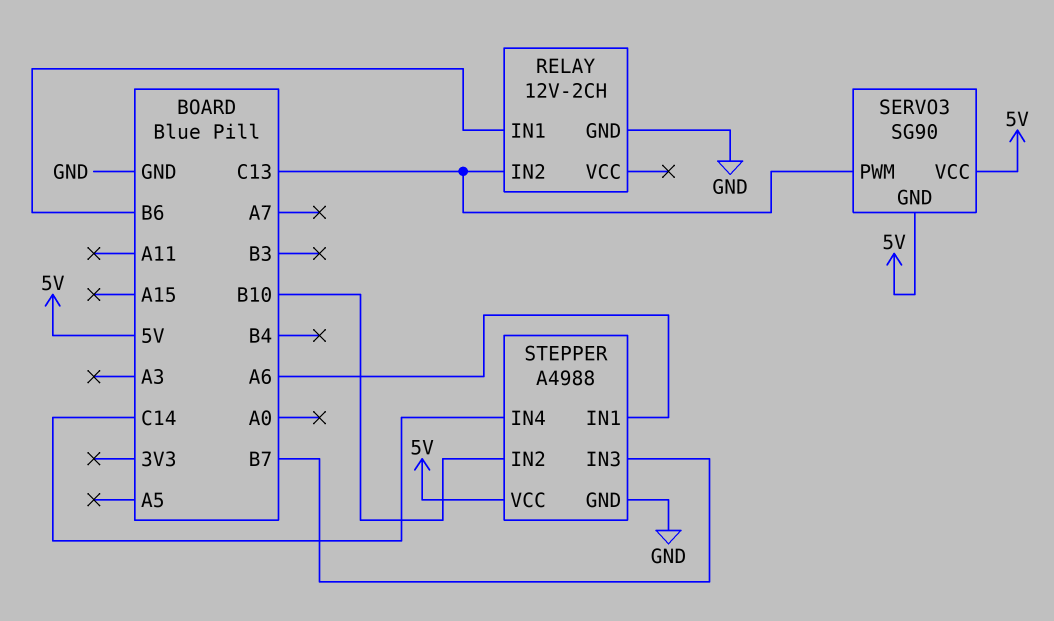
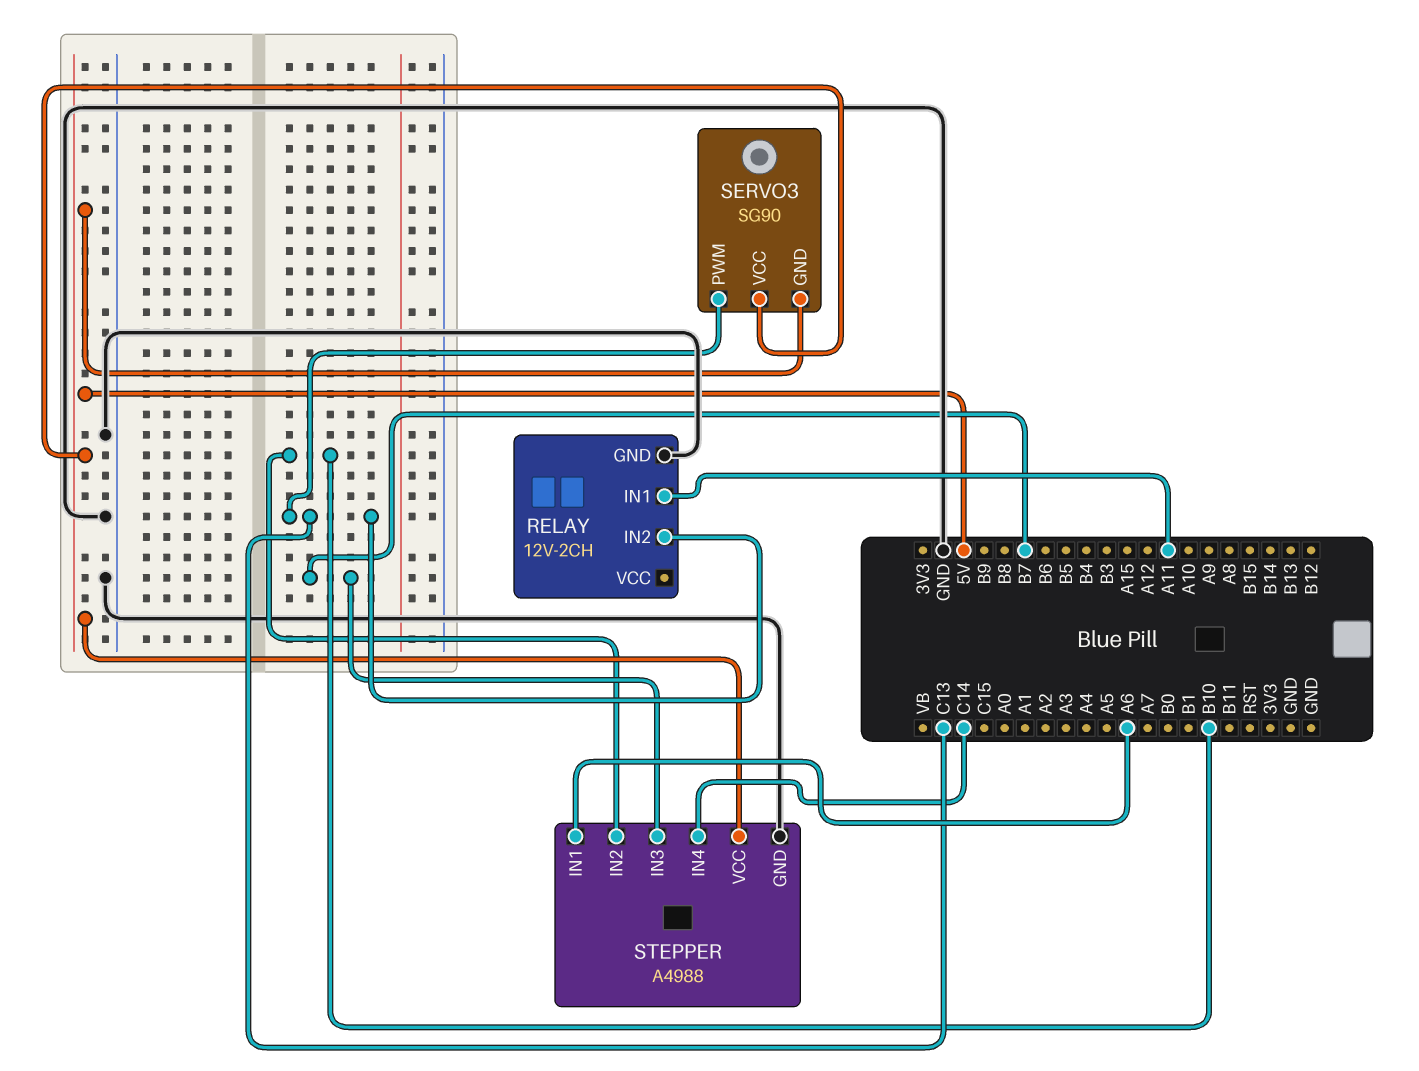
RELAY pin IN1: B6 -> A11

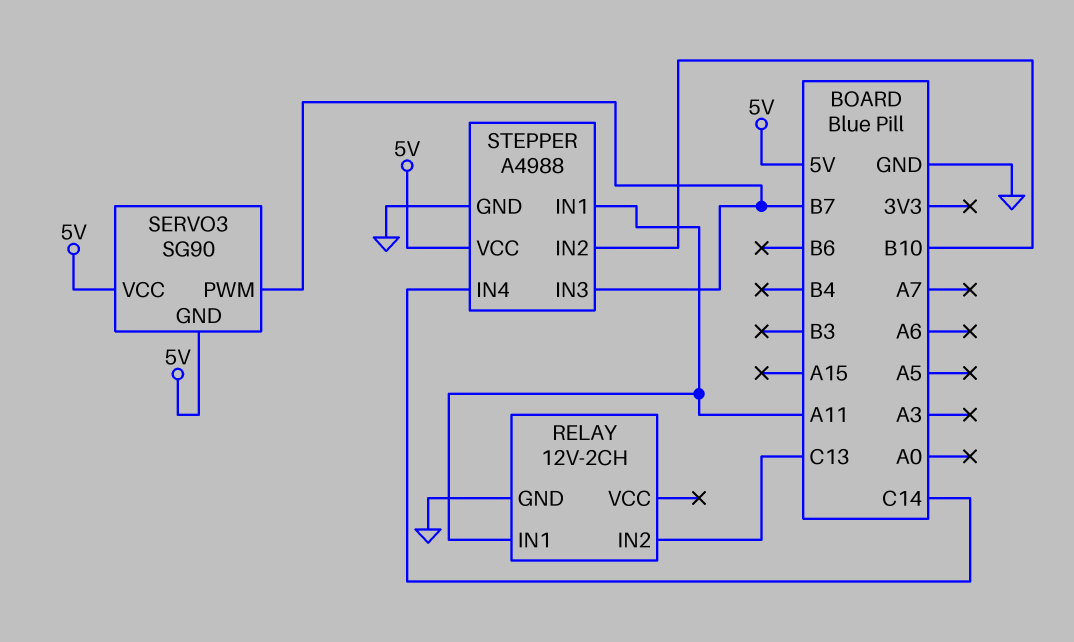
SERVO3 pin PWM: C13 -> B7
STEPPER pin IN1: A6 -> A11

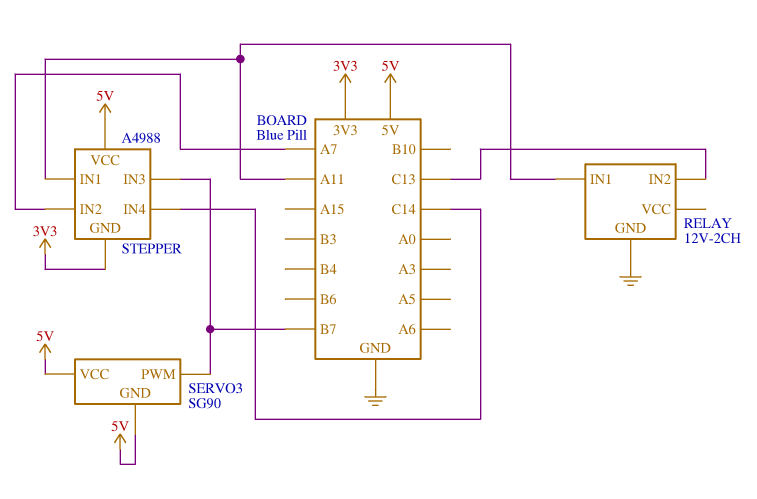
STEPPER pin GND: GND -> 3V3
STEPPER pin IN2: B10 -> A7

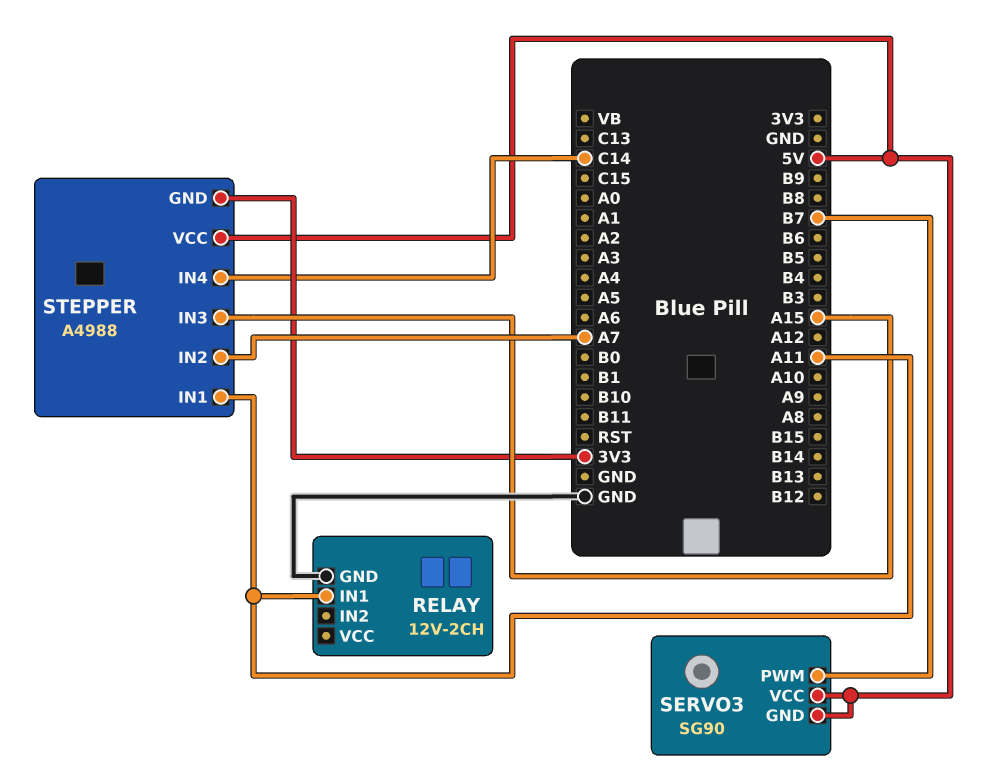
RELAY pin IN2: C13 -> none
STEPPER pin IN3: B7 -> A15

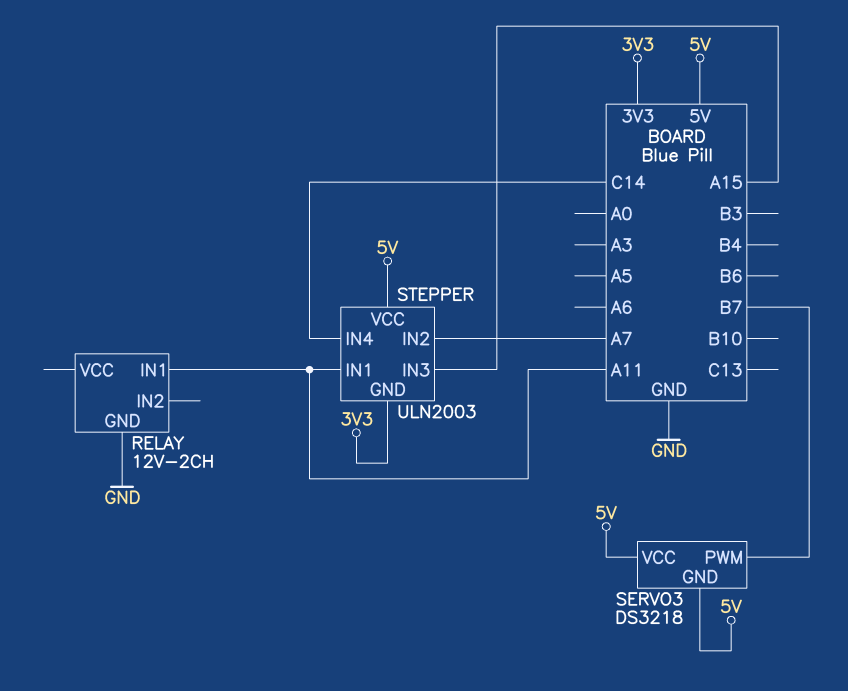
SERVO3: SG90 -> DS3218
STEPPER: A4988 -> ULN2003

